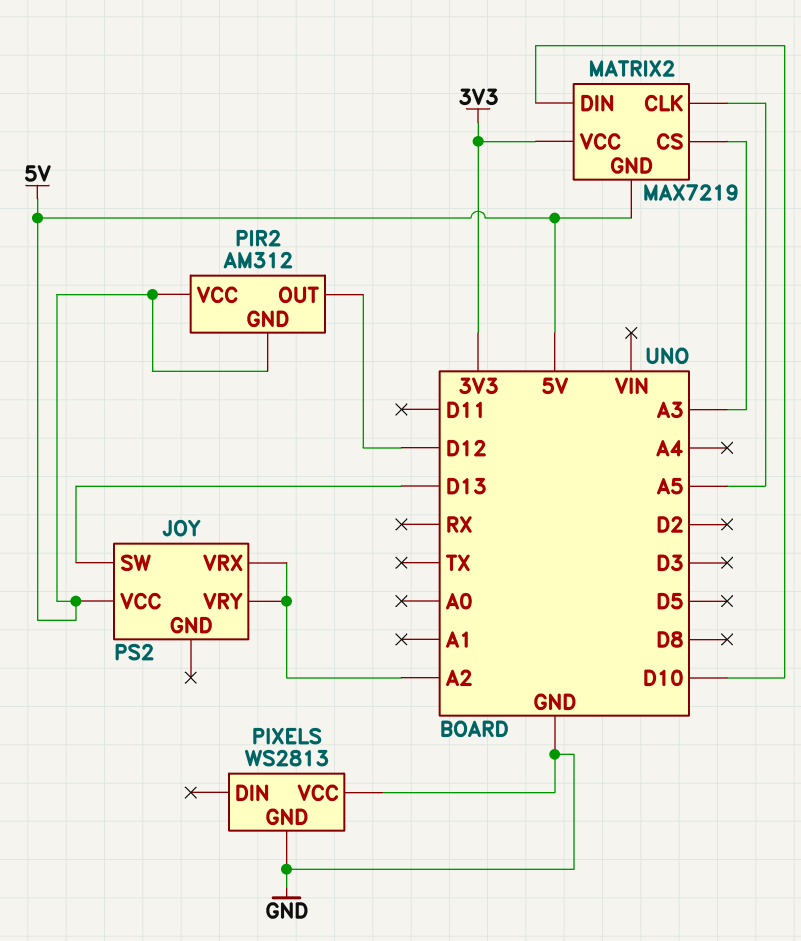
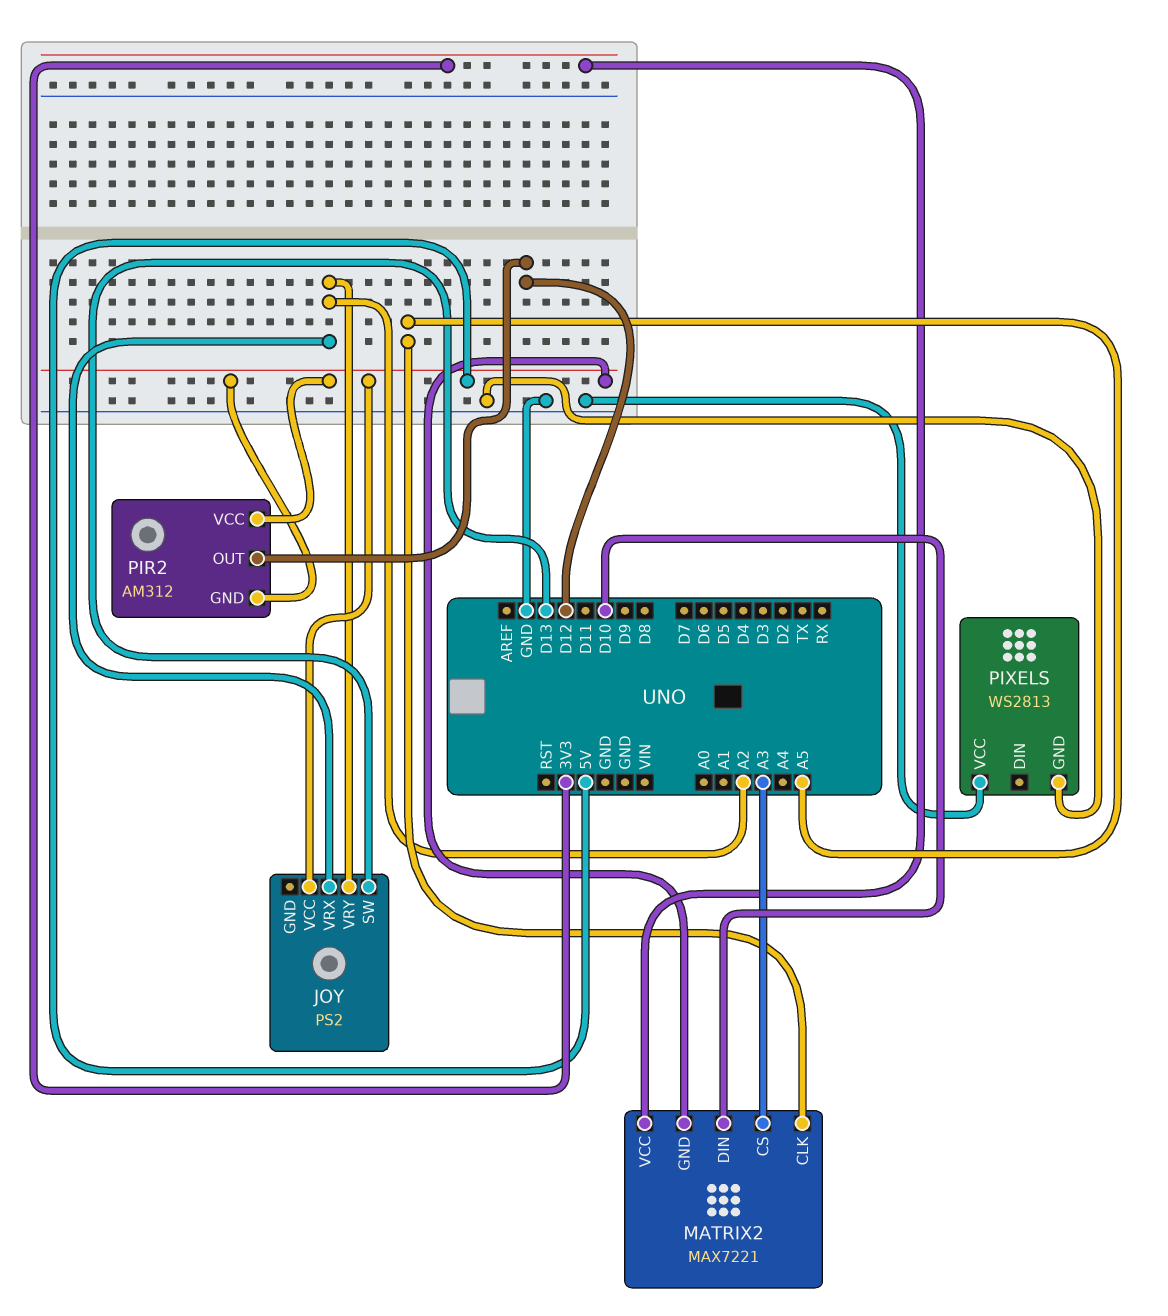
MATRIX2: MAX7219 -> MAX7221

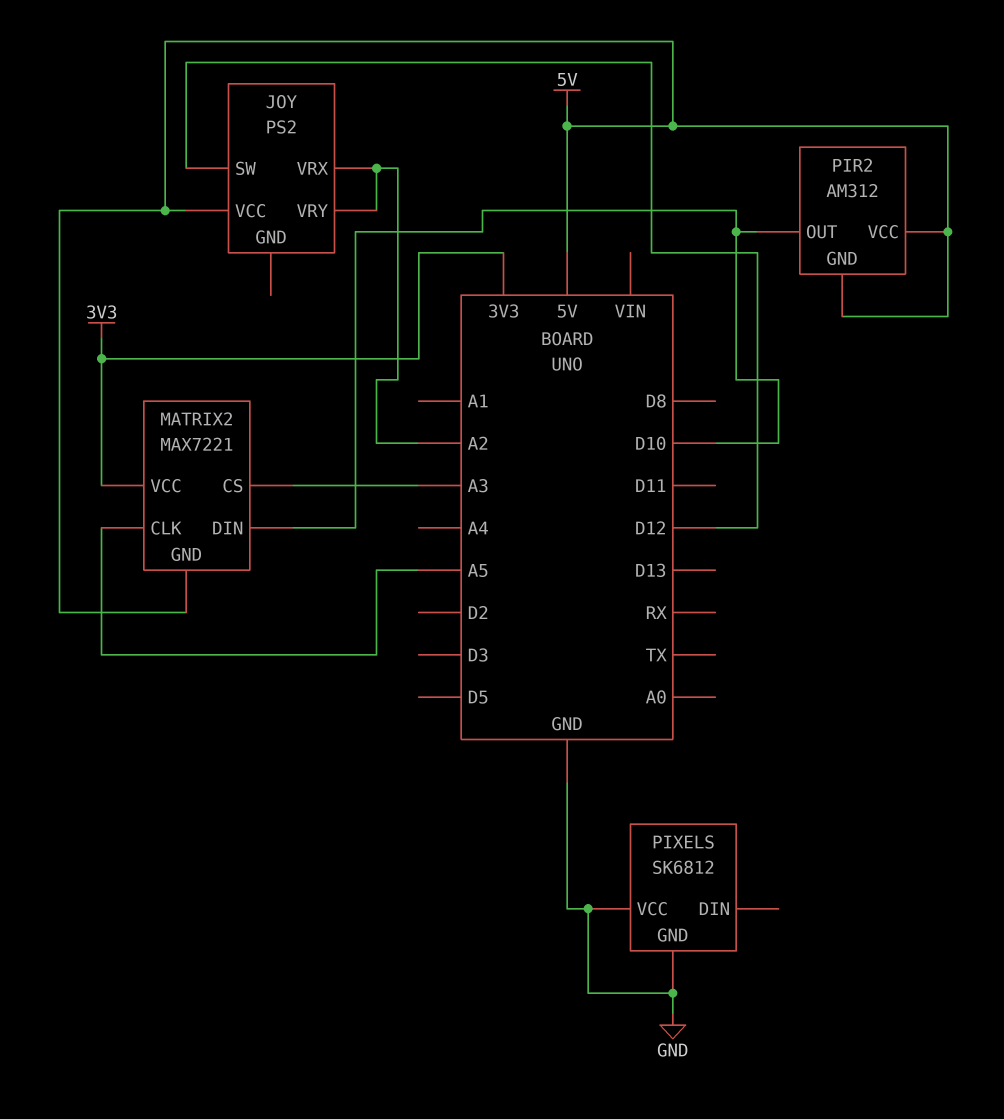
JOY pin SW: D13 -> D12
PIR2 pin OUT: D12 -> D10
PIXELS: WS2813 -> SK6812

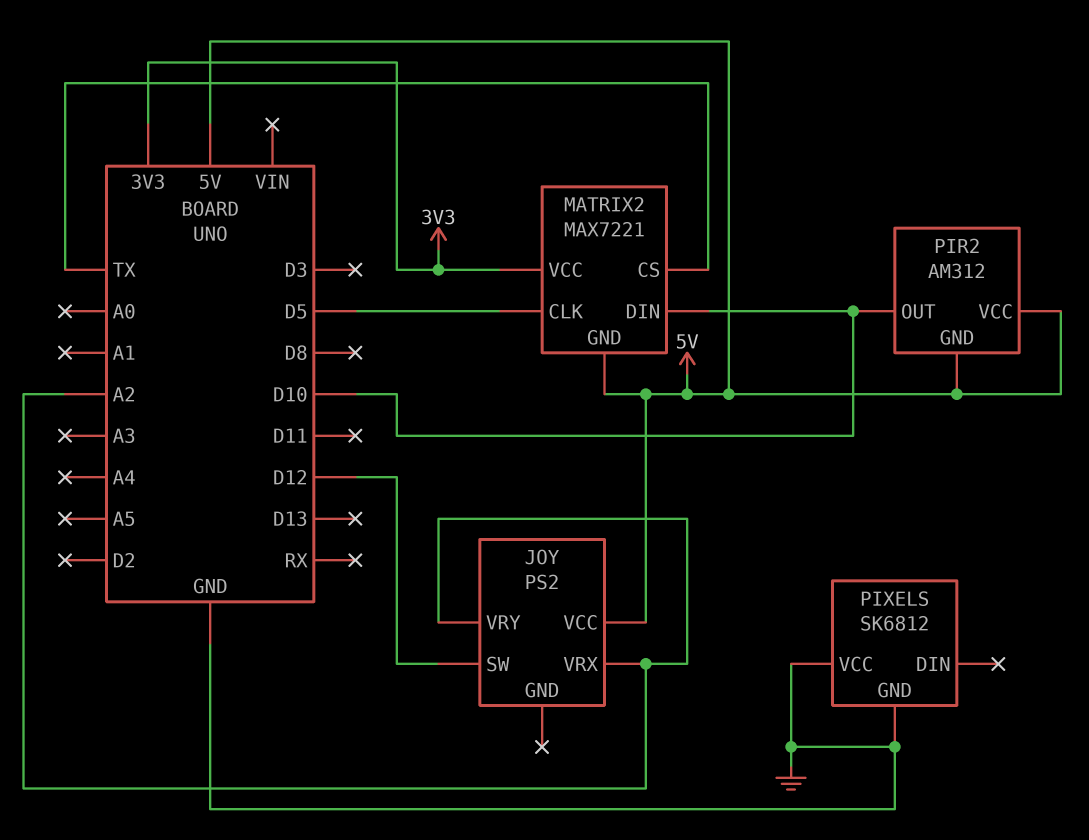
MATRIX2 pin CLK: A5 -> D5
MATRIX2 pin CS: A3 -> TX

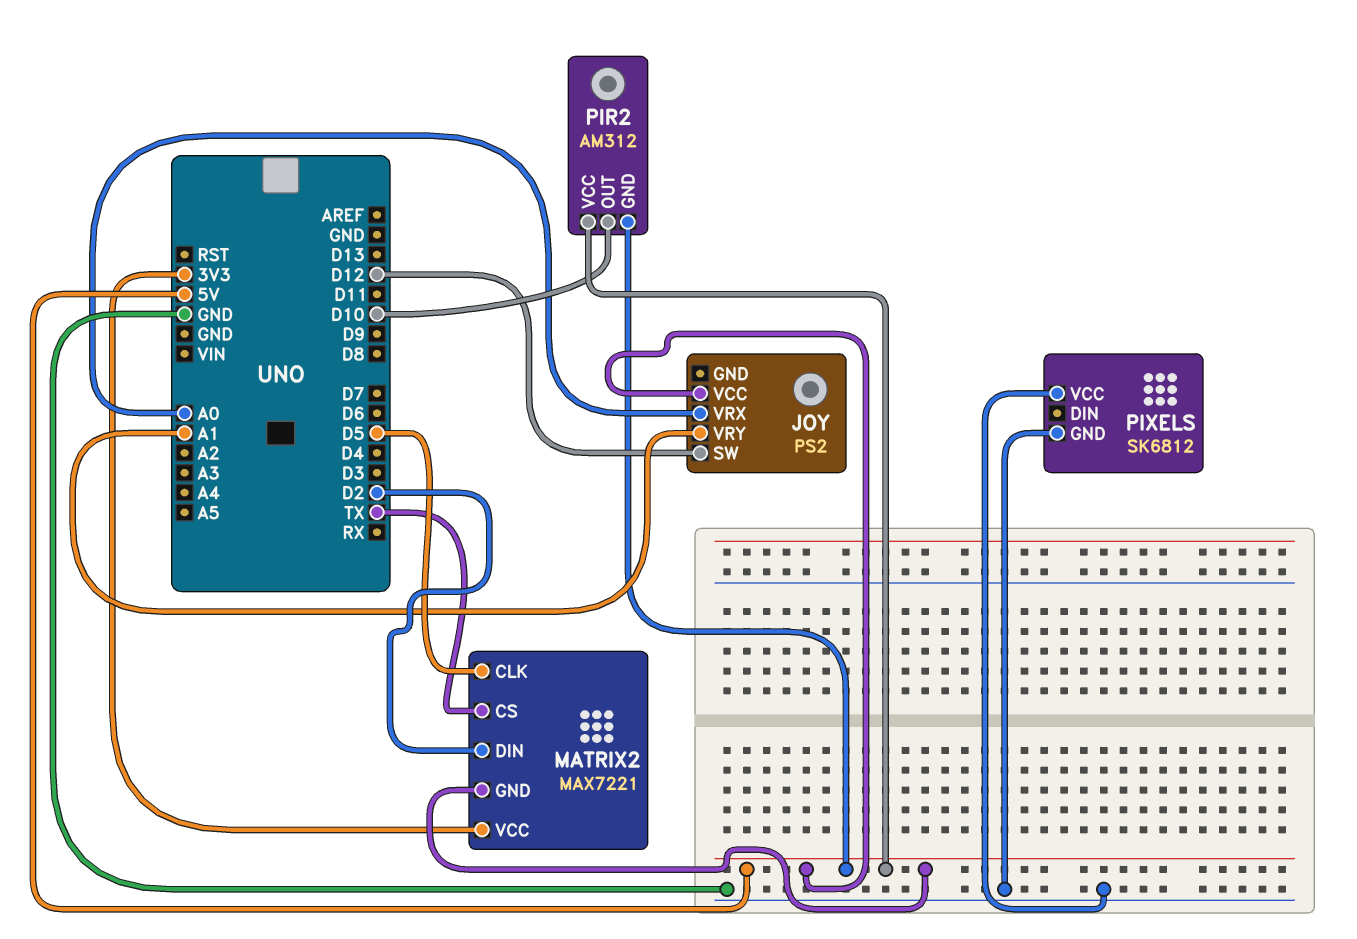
JOY pin VRX: A2 -> A0
JOY pin VRY: A2 -> A1
MATRIX2 pin DIN: D10 -> D2

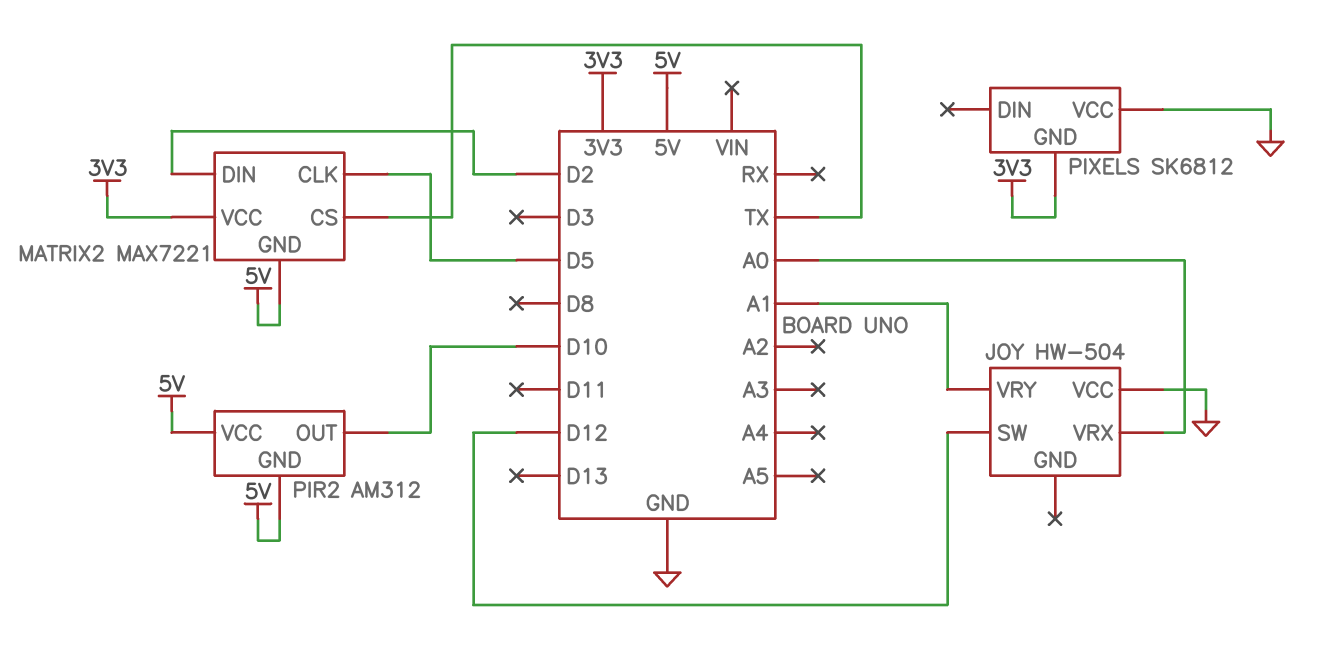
JOY: PS2 -> HW-504
JOY pin VCC: 5V -> GND
PIXELS pin GND: GND -> 3V3

